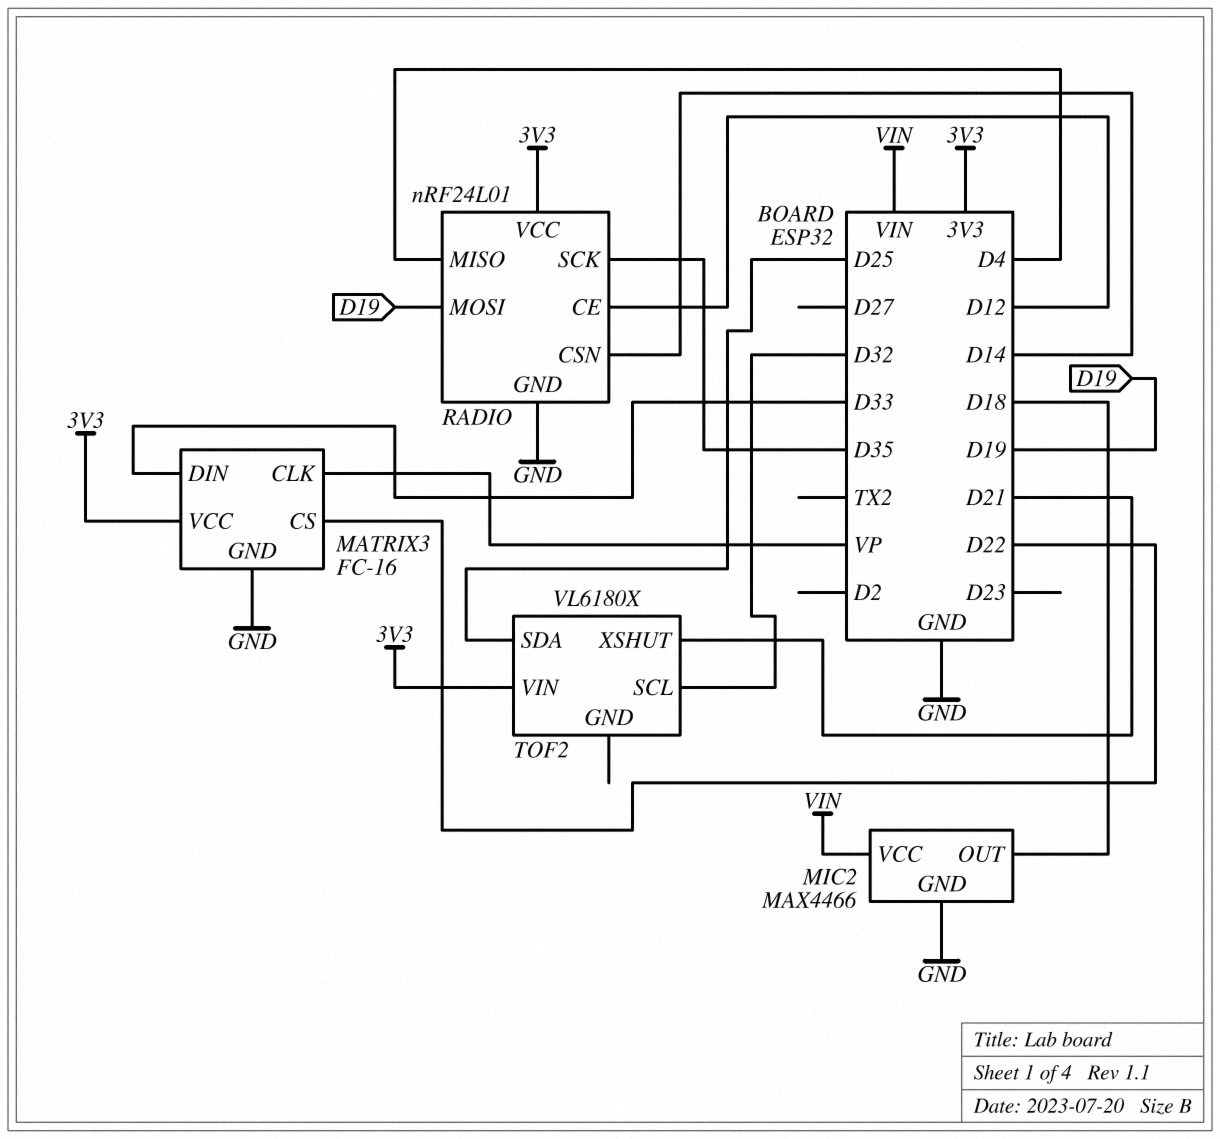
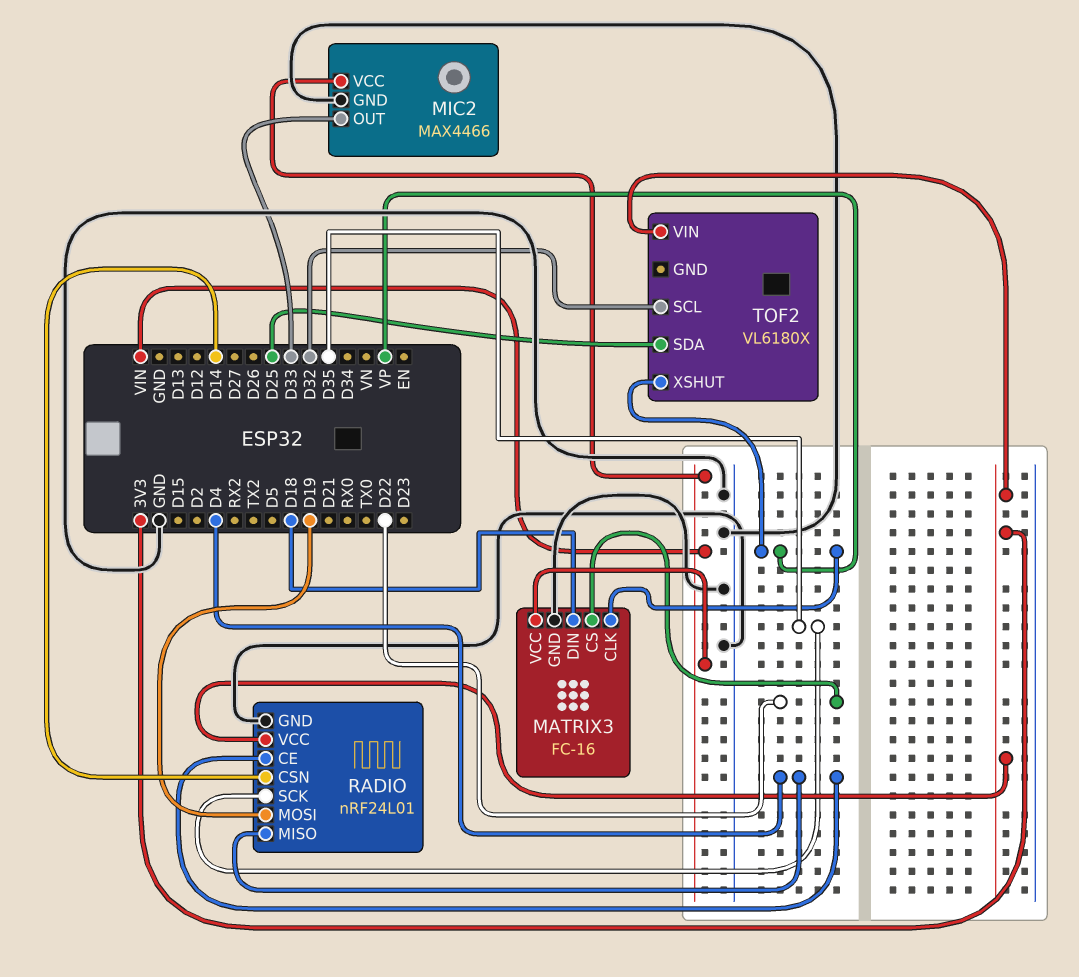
MATRIX3 pin DIN: D33 -> D18
MATRIX3 pin VCC: 3V3 -> VIN
MIC2 pin OUT: D18 -> D33
RADIO pin CE: D12 -> D4
TOF2 pin XSHUT: D21 -> VP

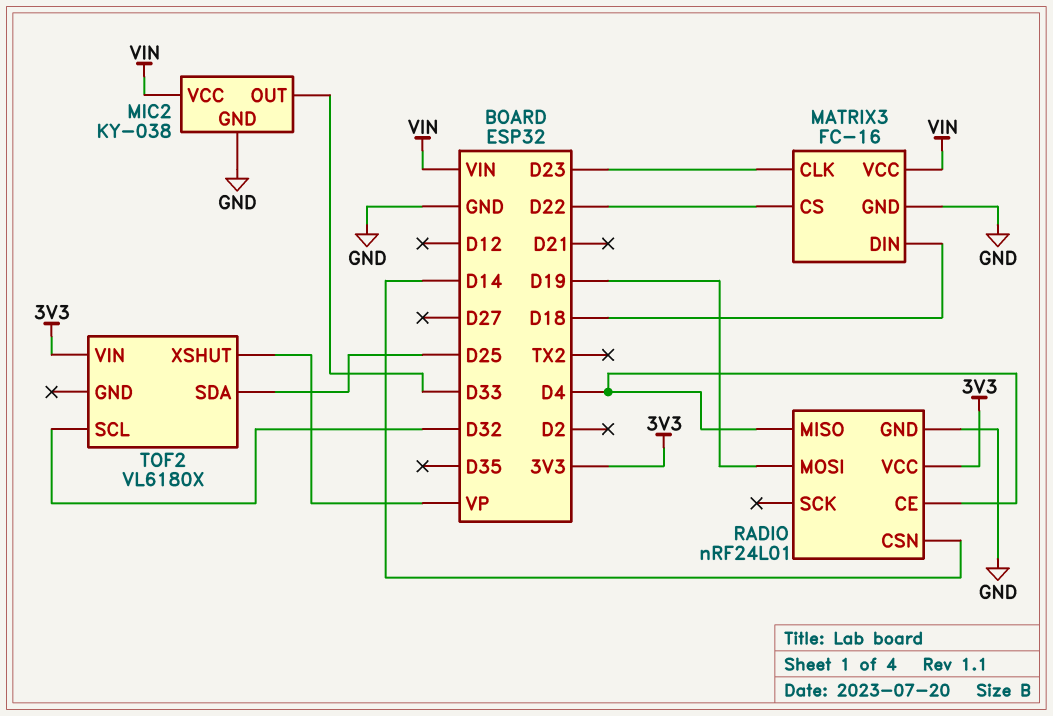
MATRIX3 pin CLK: VP -> D23
MIC2: MAX4466 -> KY-038
RADIO pin SCK: D35 -> none

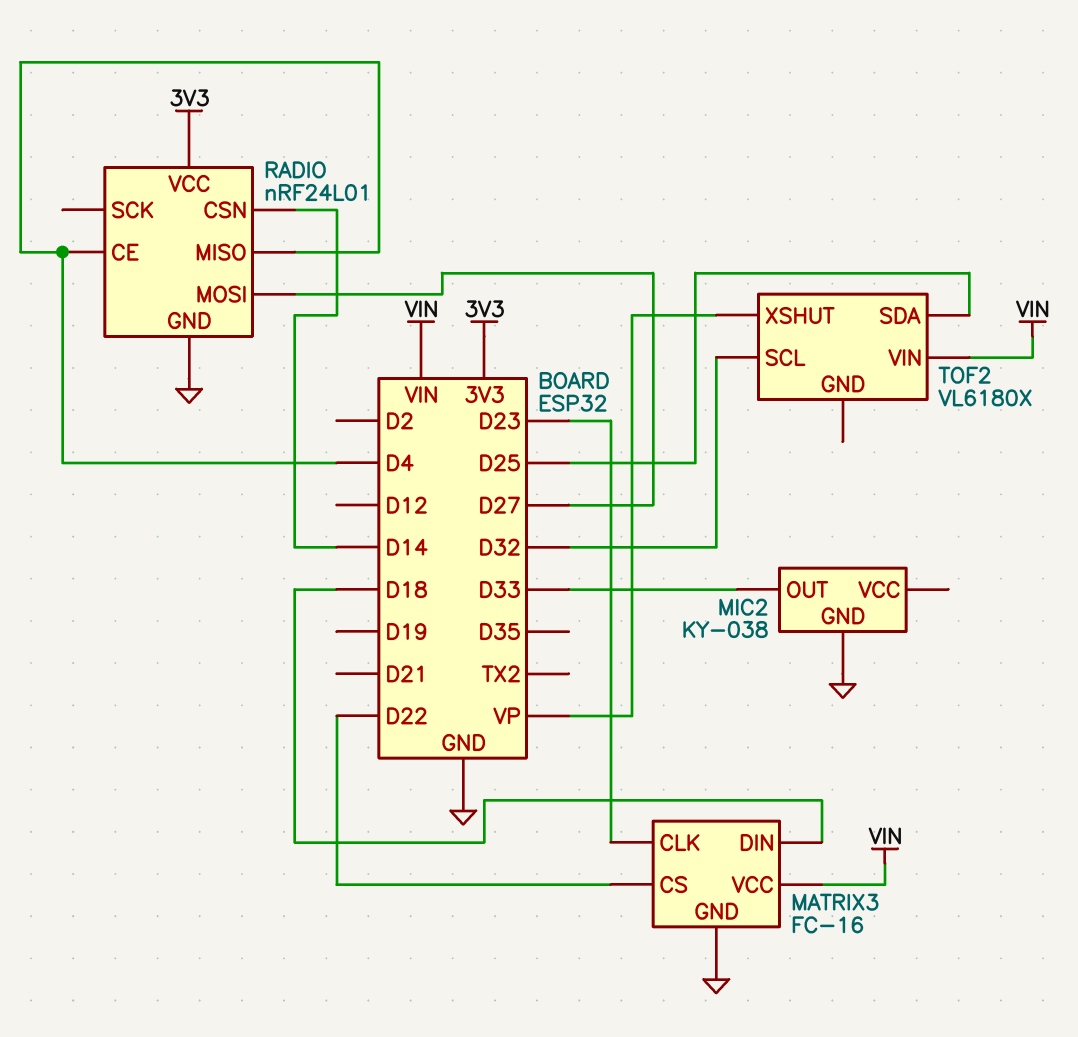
MIC2 pin VCC: VIN -> none
RADIO pin MOSI: D19 -> D27
TOF2 pin VIN: 3V3 -> VIN

